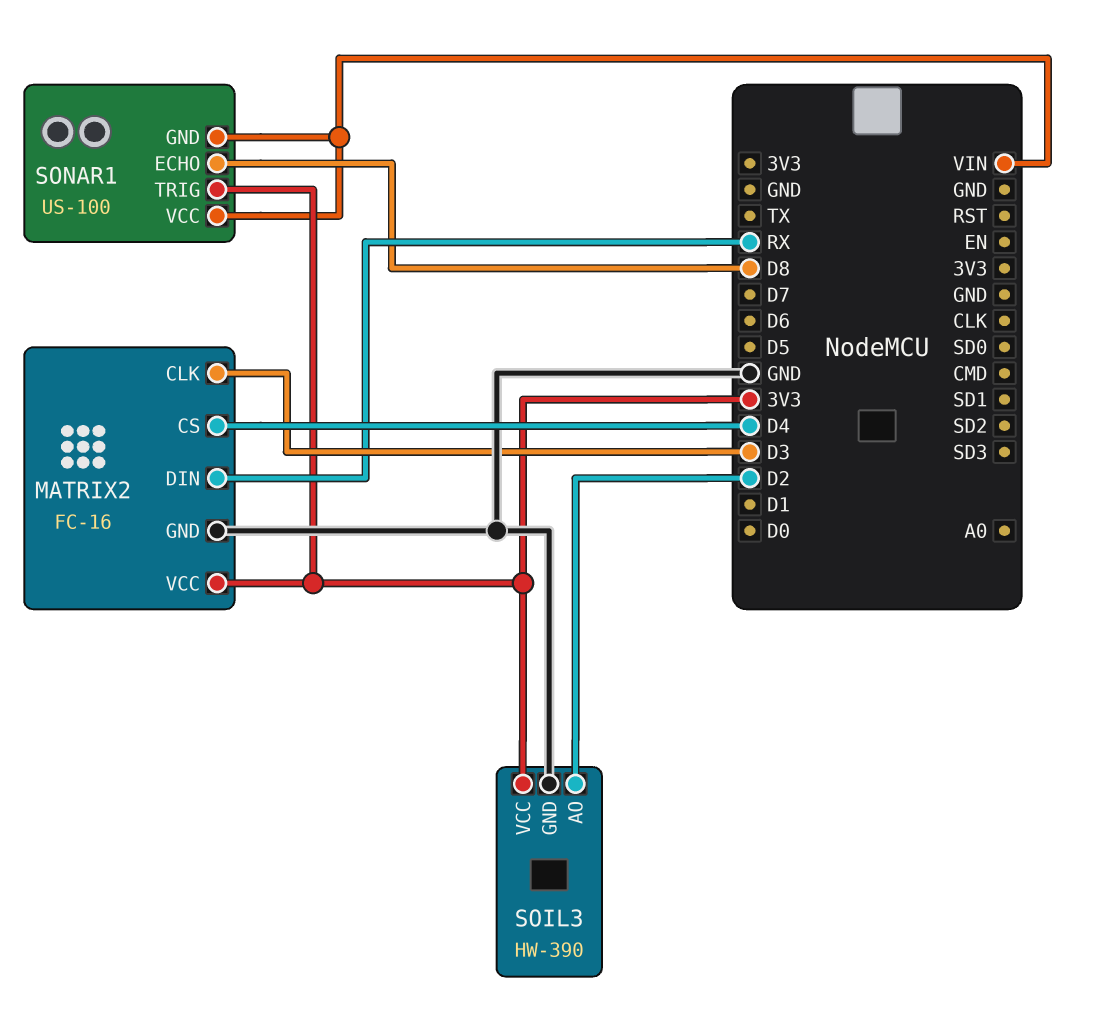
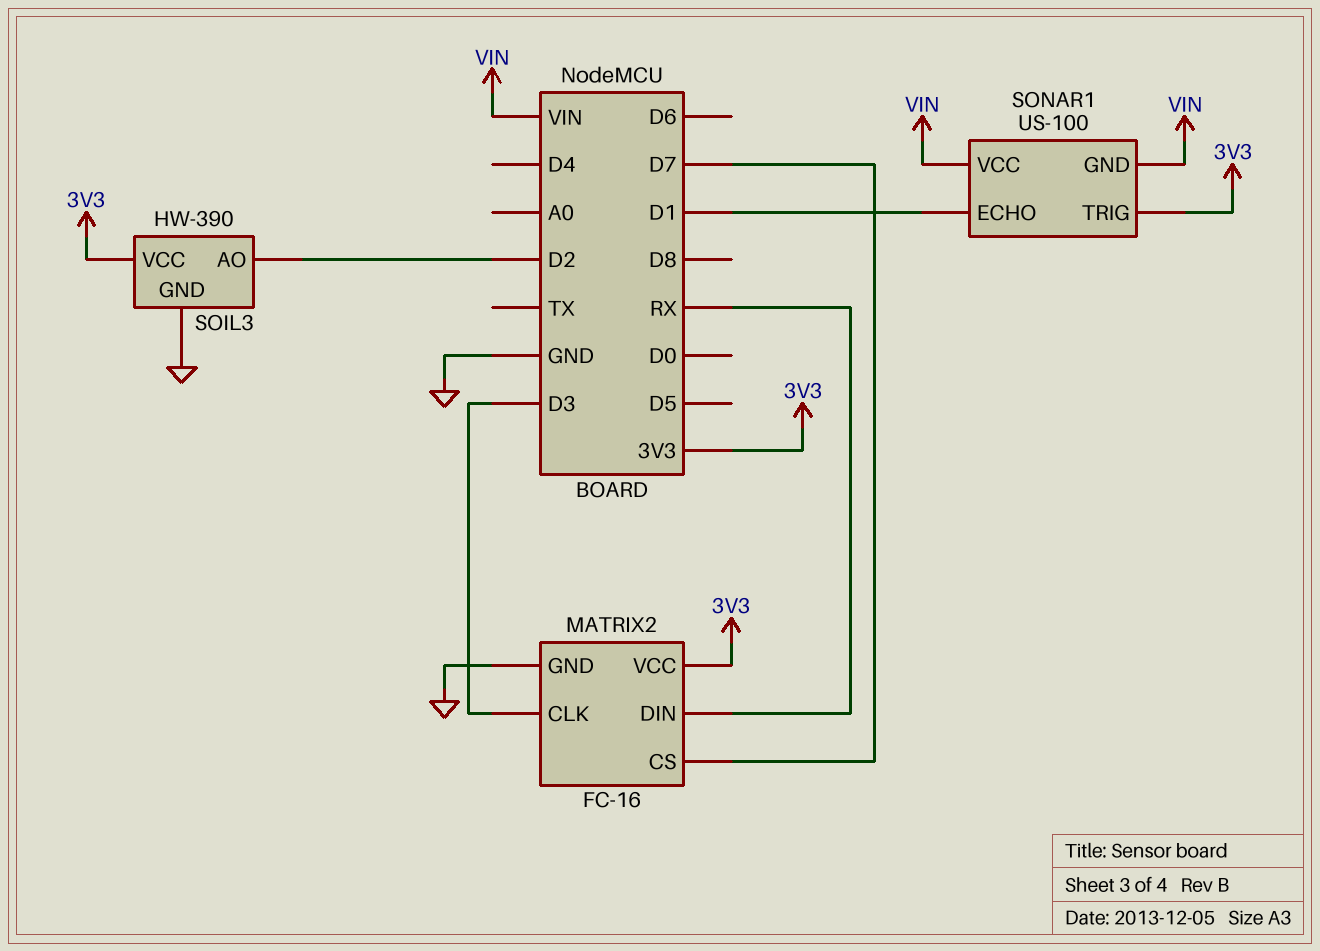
MATRIX2 pin CS: D4 -> D7
SONAR1 pin ECHO: D8 -> D1

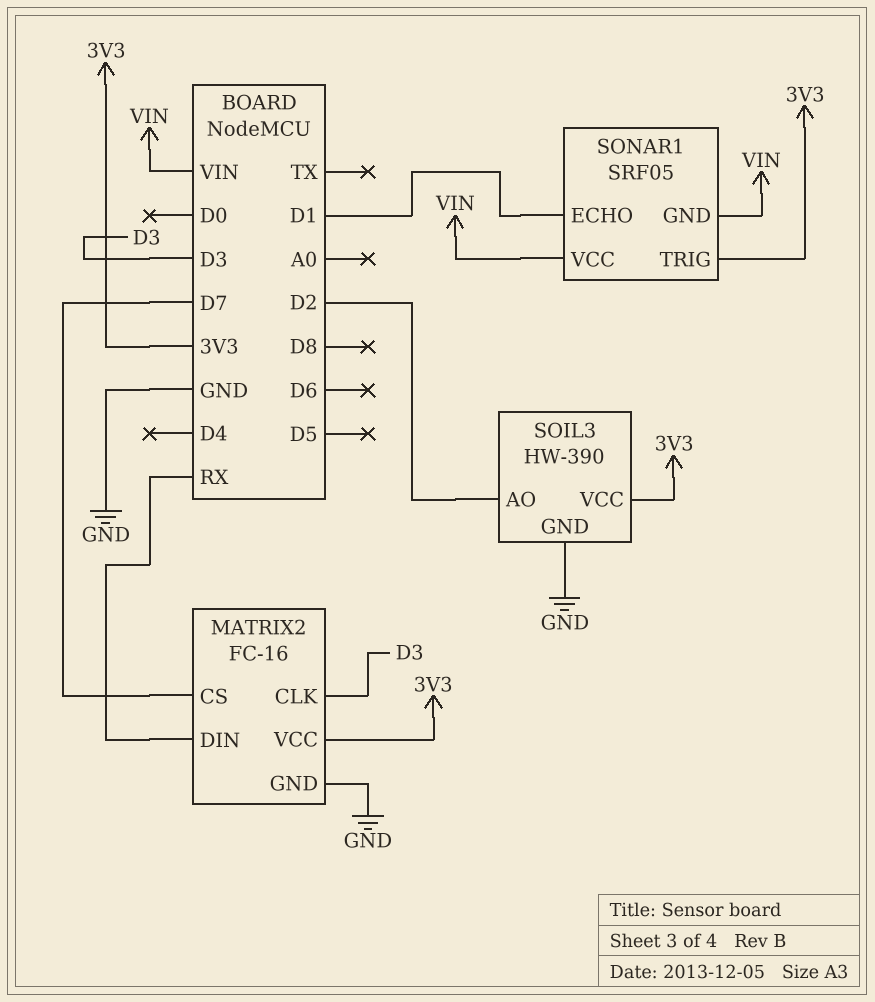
SONAR1: US-100 -> SRF05

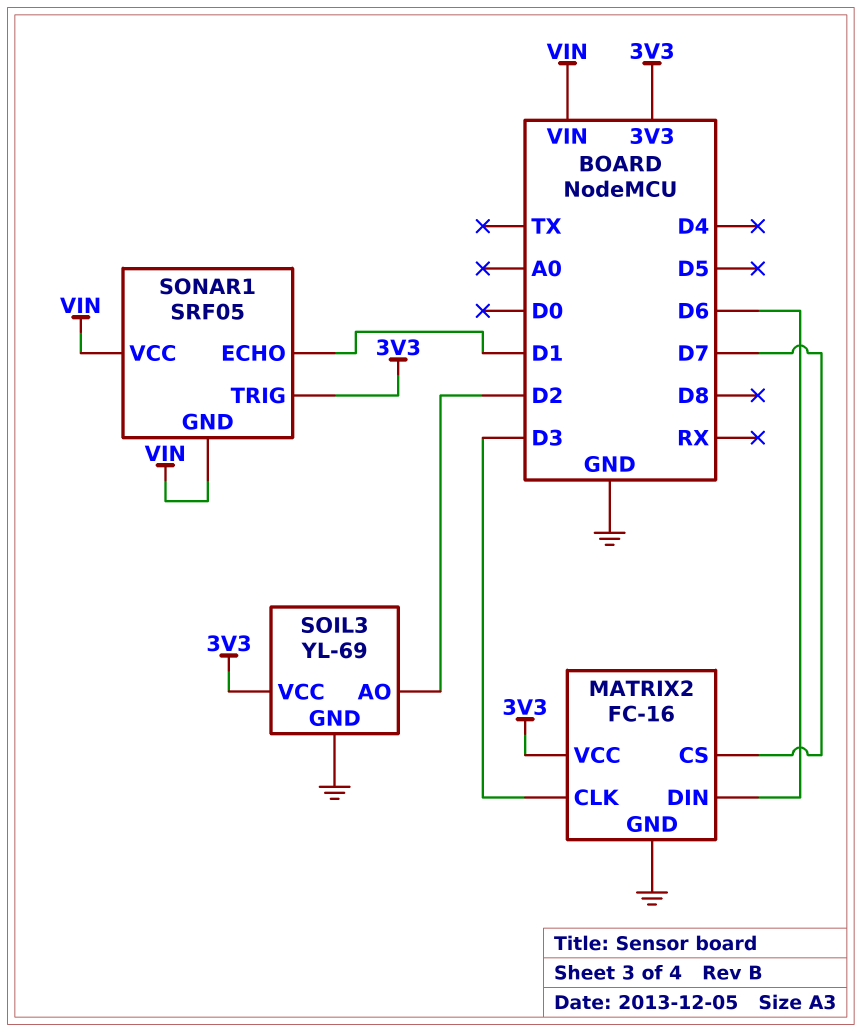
MATRIX2 pin DIN: RX -> D6
SOIL3: HW-390 -> YL-69

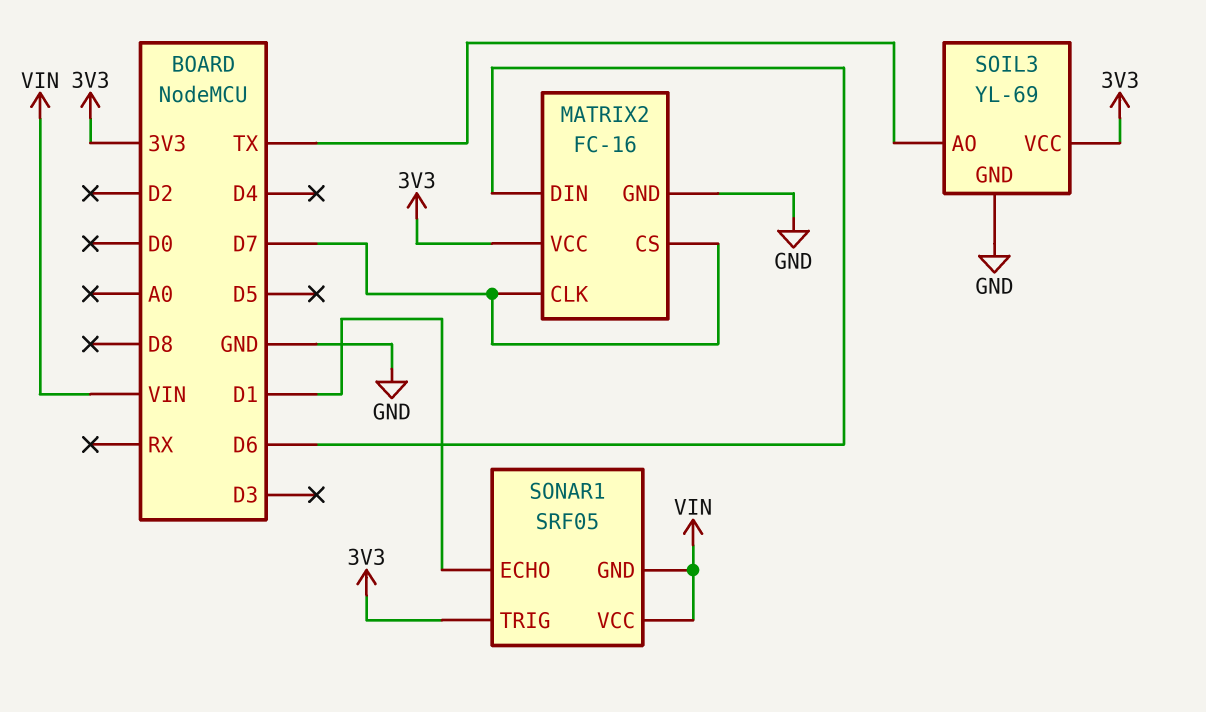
MATRIX2 pin CLK: D3 -> D7
SOIL3 pin AO: D2 -> TX

